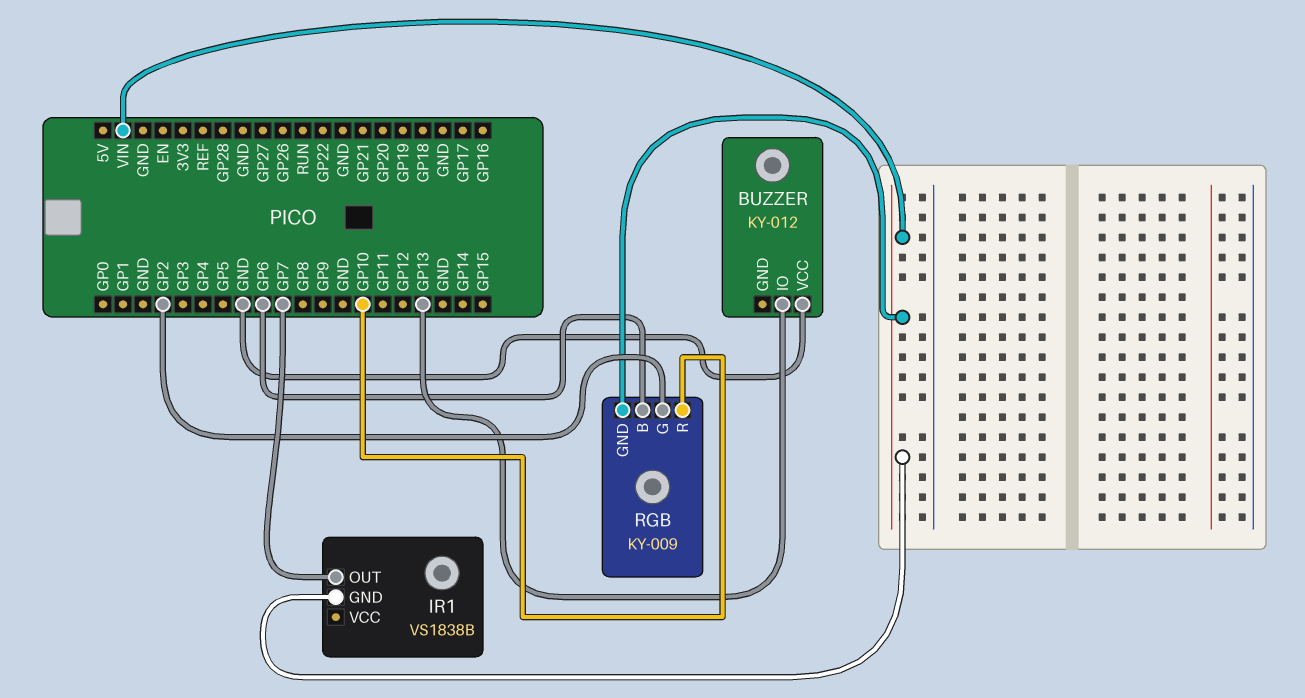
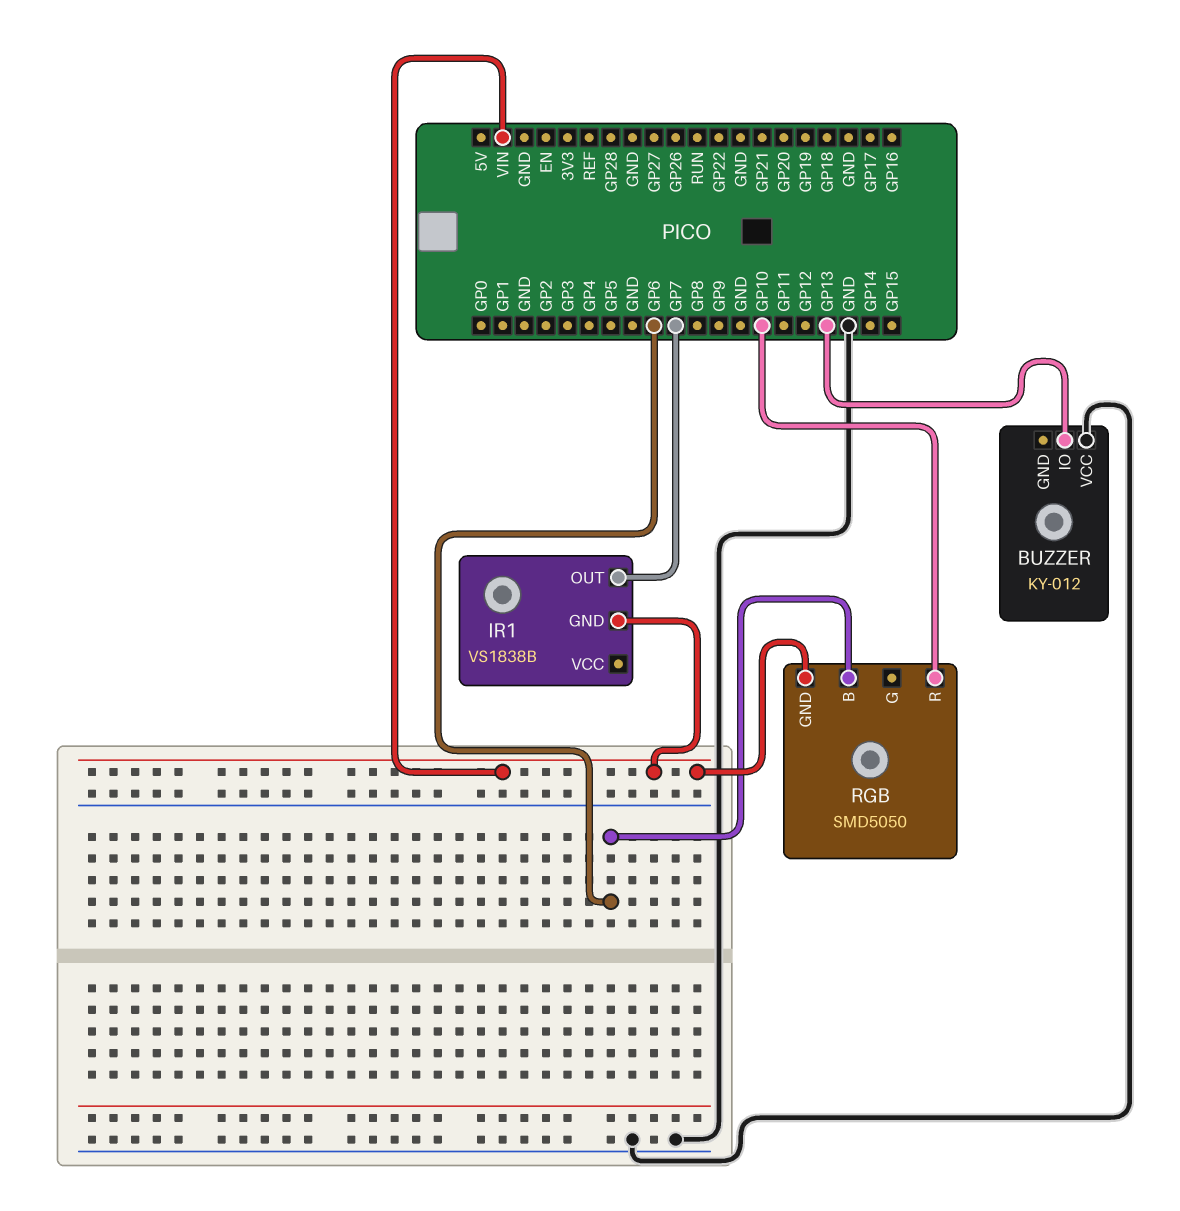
RGB: KY-009 -> SMD5050
RGB pin G: GP2 -> none

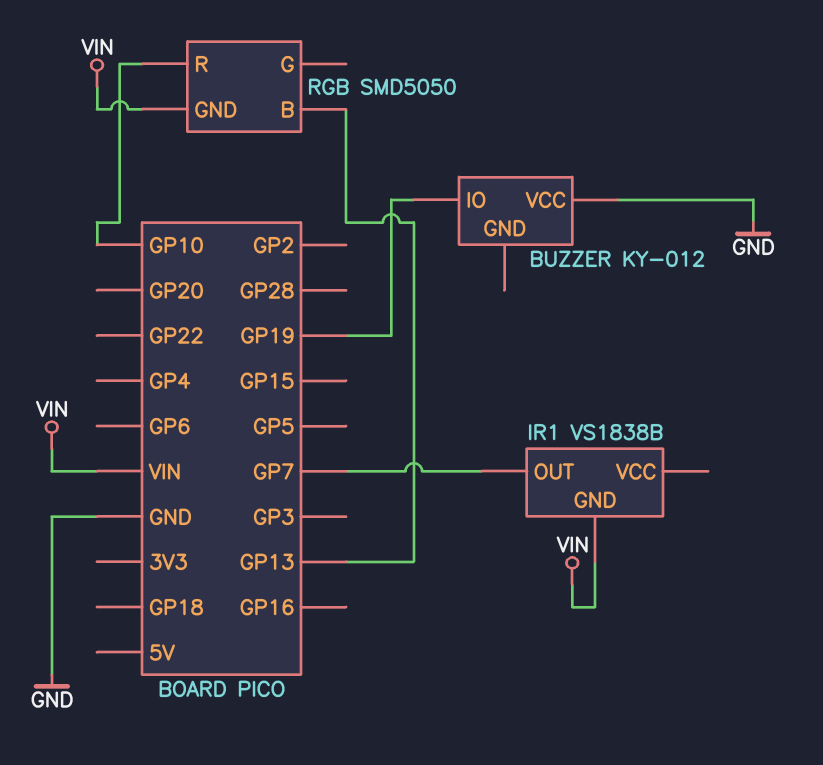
BUZZER pin IO: GP13 -> GP19
RGB pin B: GP6 -> GP13

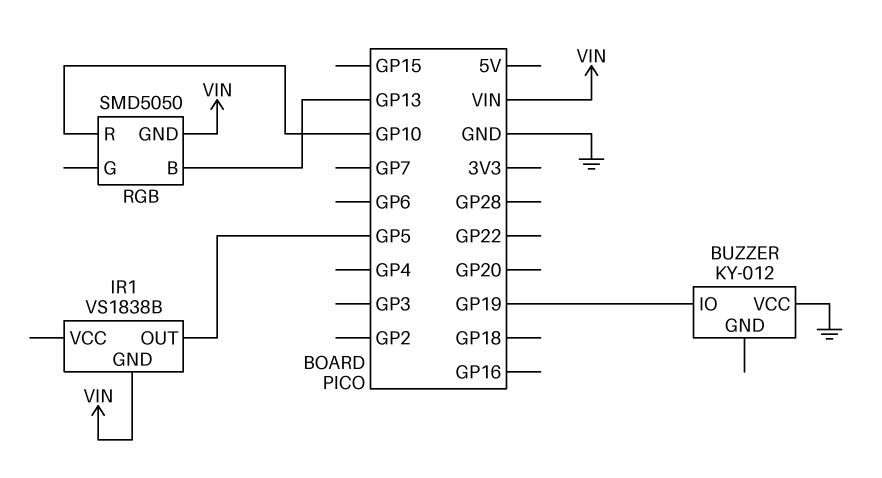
IR1 pin OUT: GP7 -> GP5

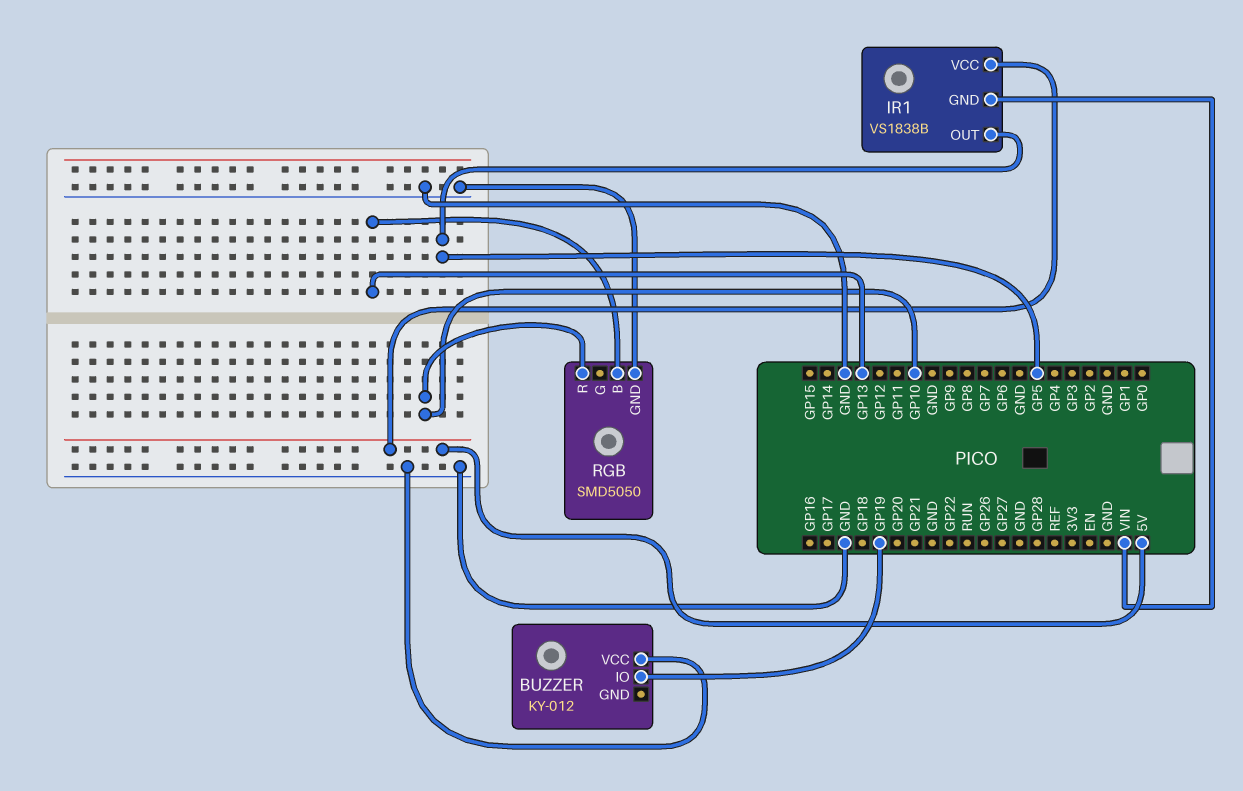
IR1 pin VCC: none -> 5V
RGB pin GND: VIN -> GND

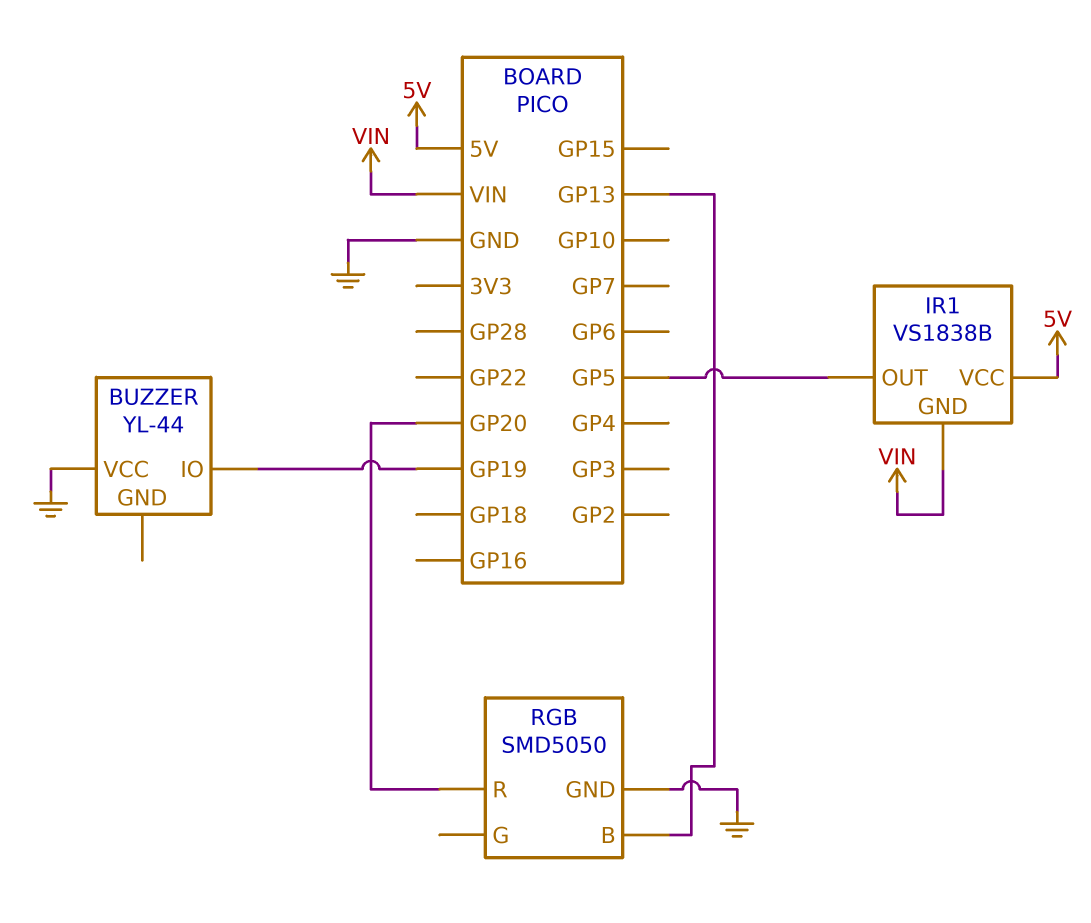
BUZZER: KY-012 -> YL-44
RGB pin R: GP10 -> GP20

